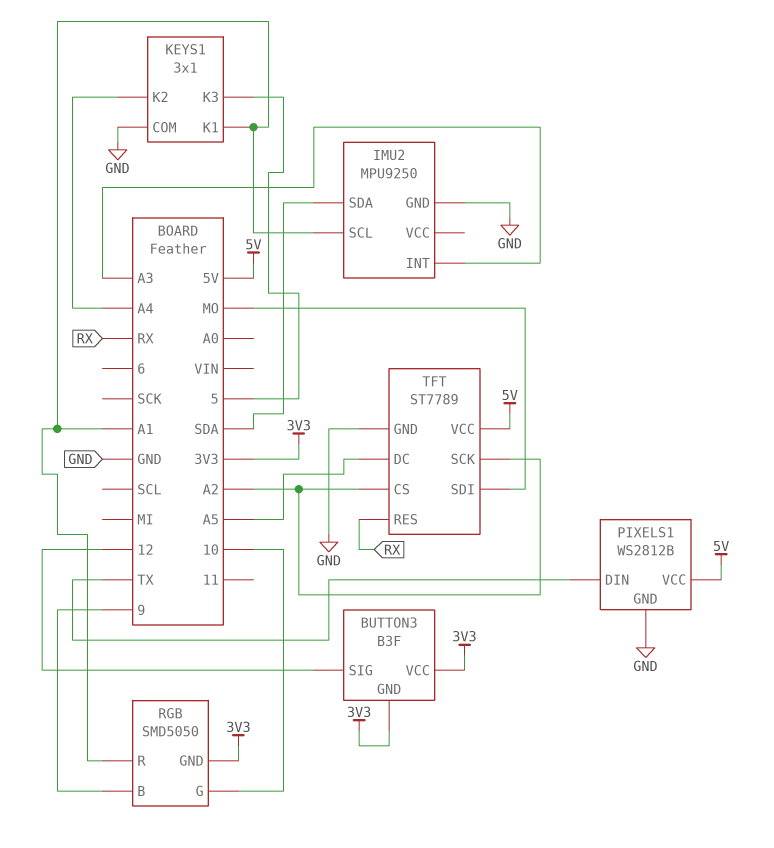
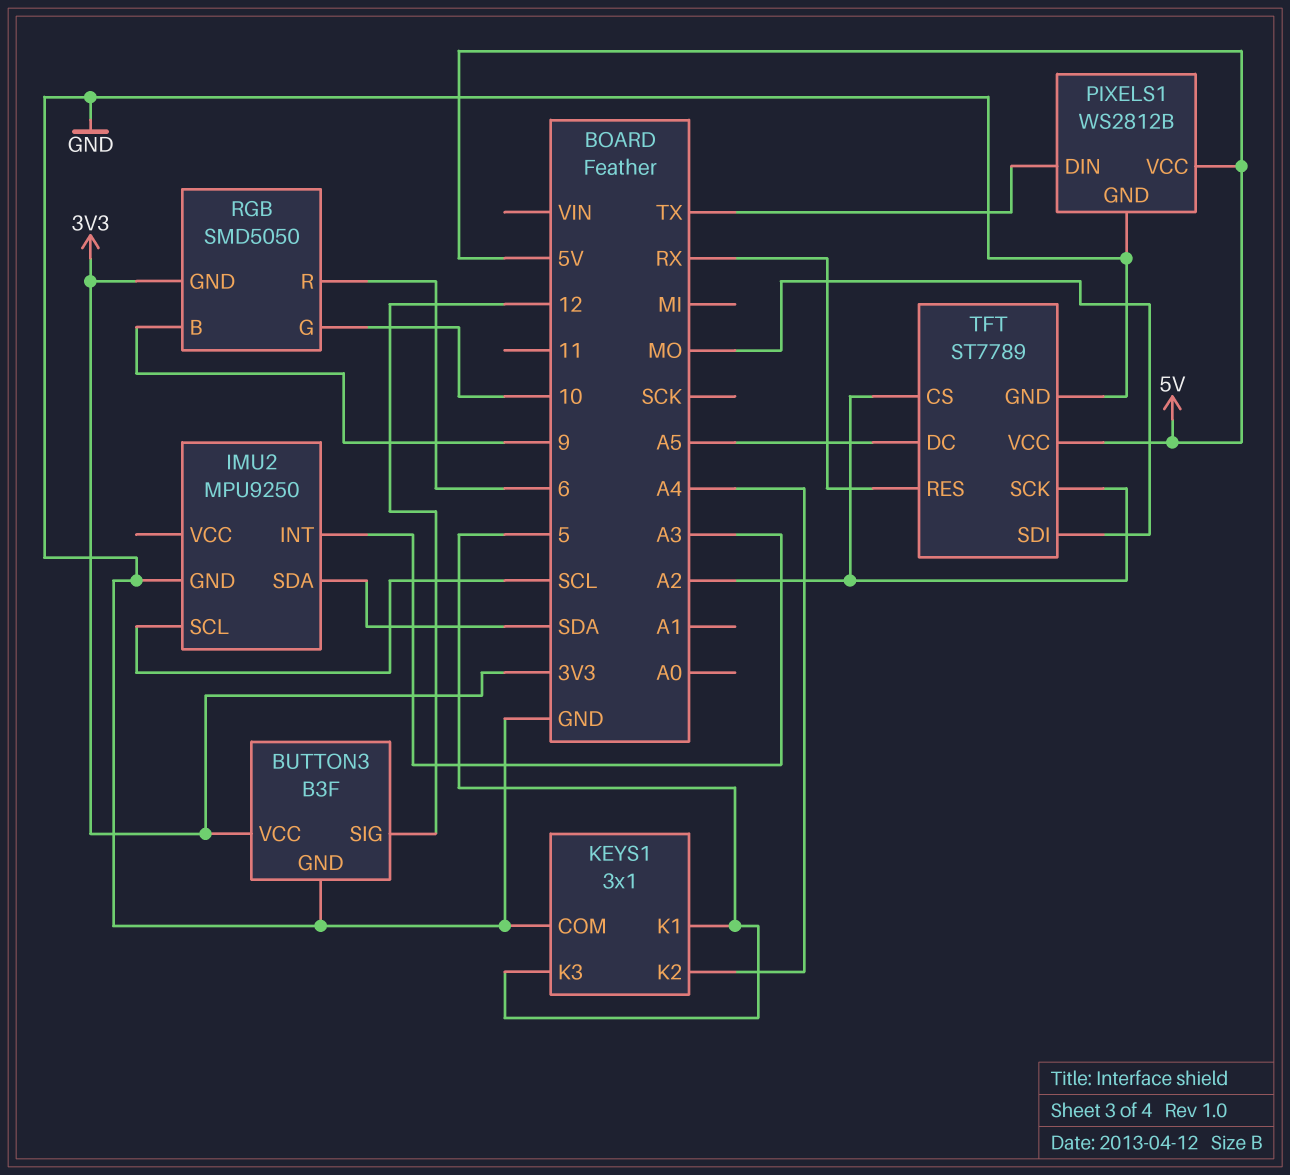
BUTTON3 pin GND: 3V3 -> GND
IMU2 pin SCL: A1 -> SCL
KEYS1 pin K1: A1 -> 5
RGB pin R: A1 -> 6

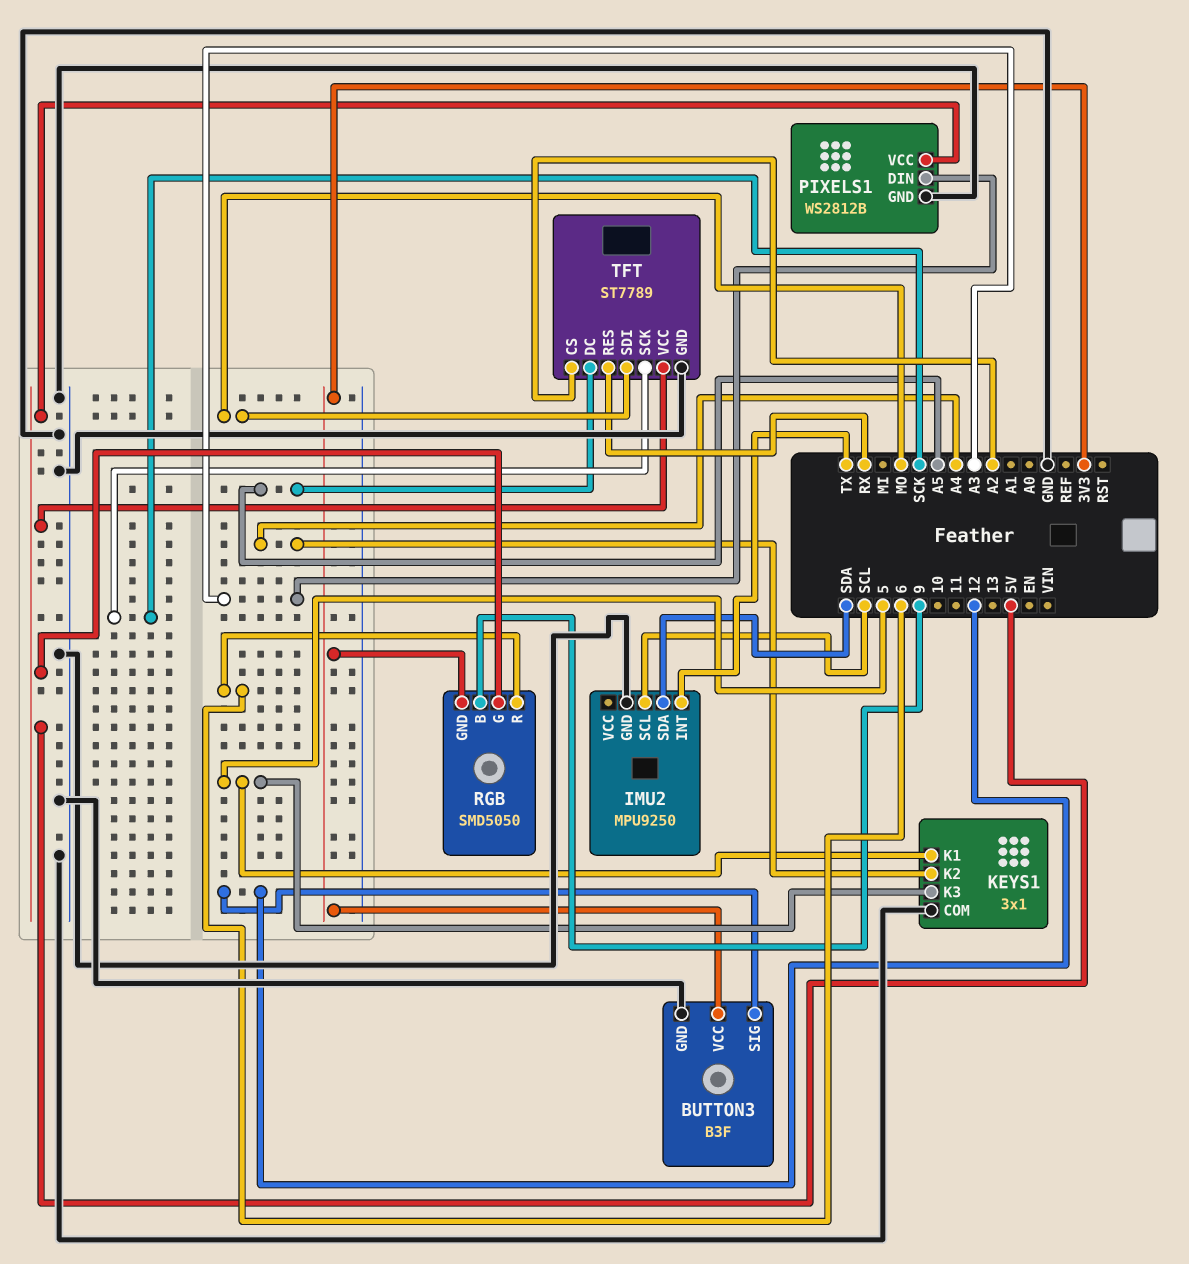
IMU2 pin INT: A3 -> TX
PIXELS1 pin DIN: TX -> A3
RGB pin G: 10 -> 5V
TFT pin SCK: A2 -> SCK

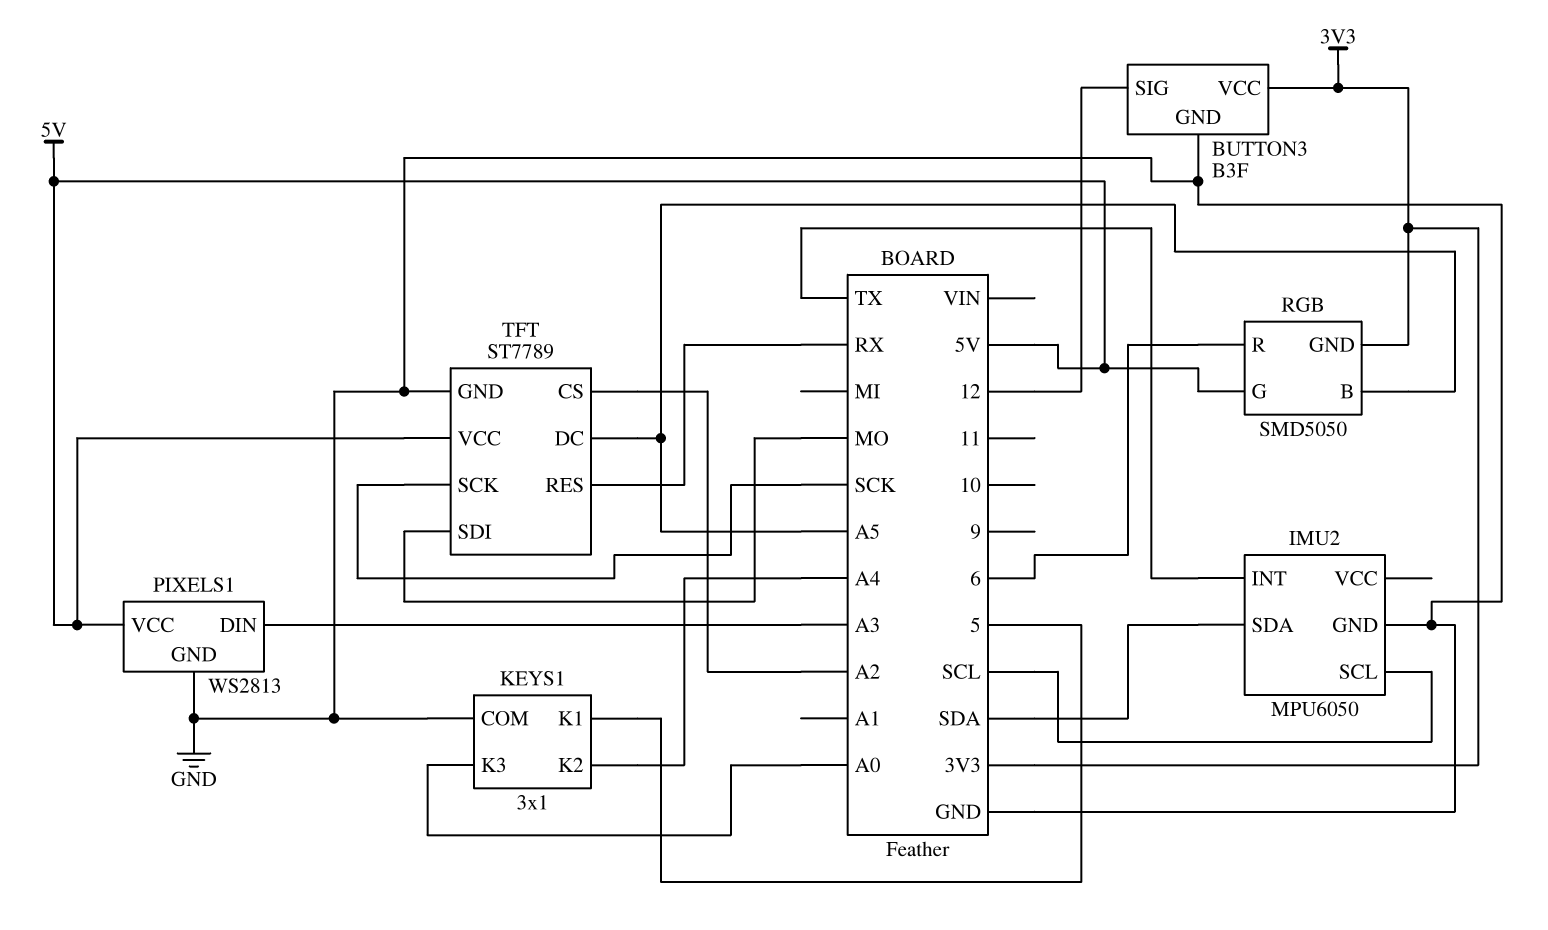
IMU2: MPU9250 -> MPU6050
KEYS1 pin K3: 5 -> A0
PIXELS1: WS2812B -> WS2813
RGB pin B: 9 -> A5

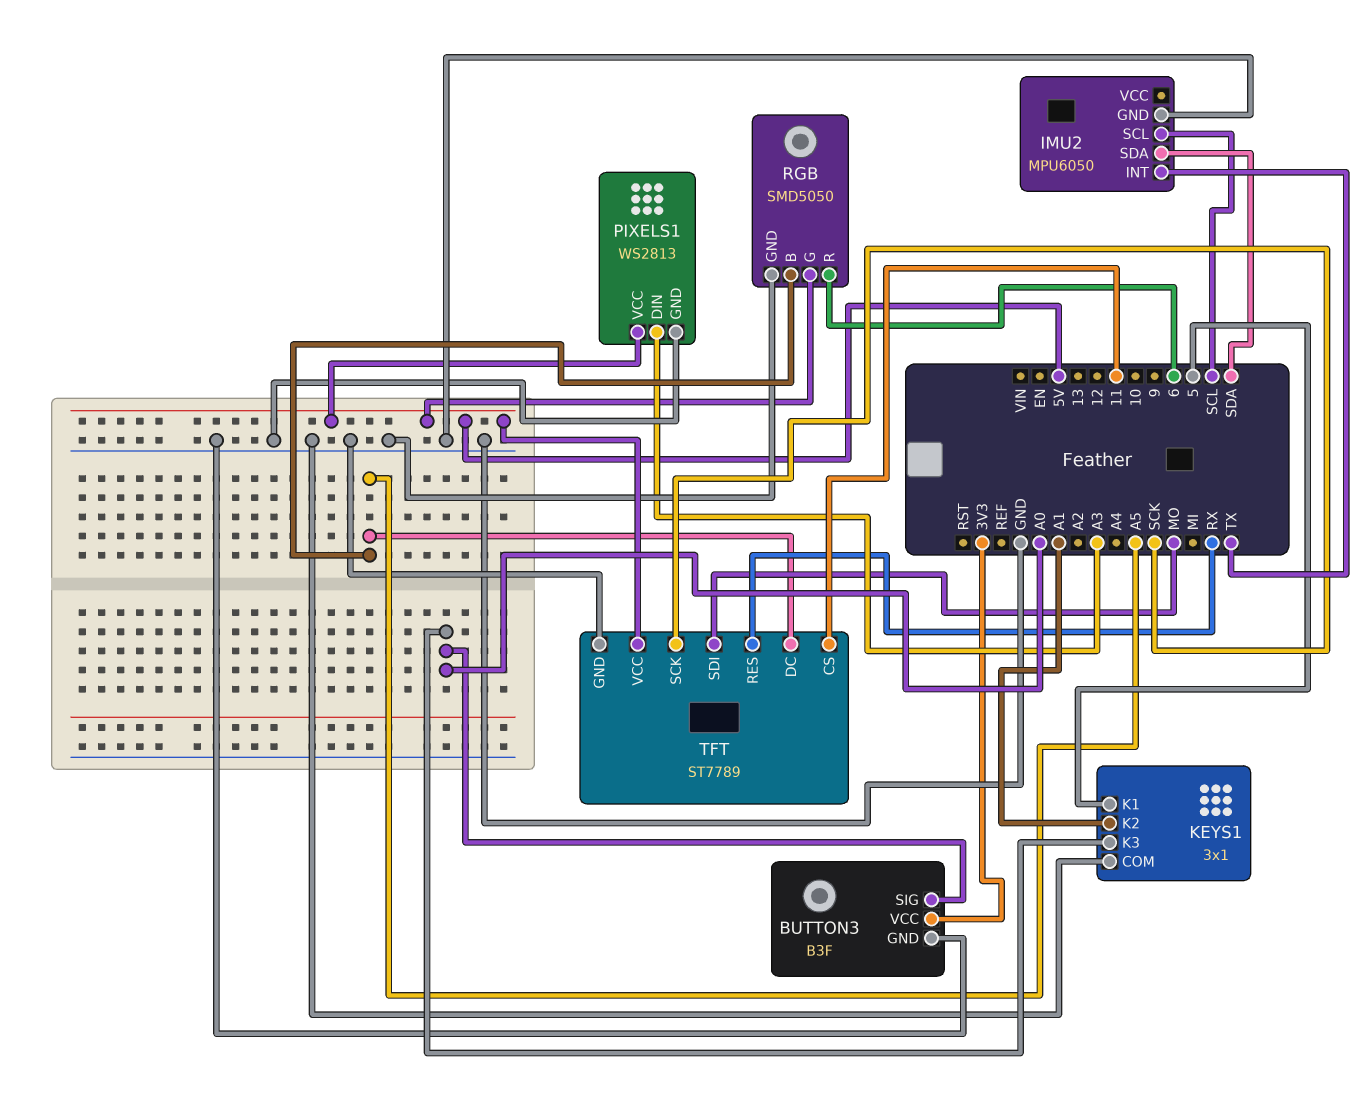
BUTTON3 pin SIG: 12 -> A0
KEYS1 pin K2: A4 -> A1
RGB pin GND: 3V3 -> GND
TFT pin CS: A2 -> 11

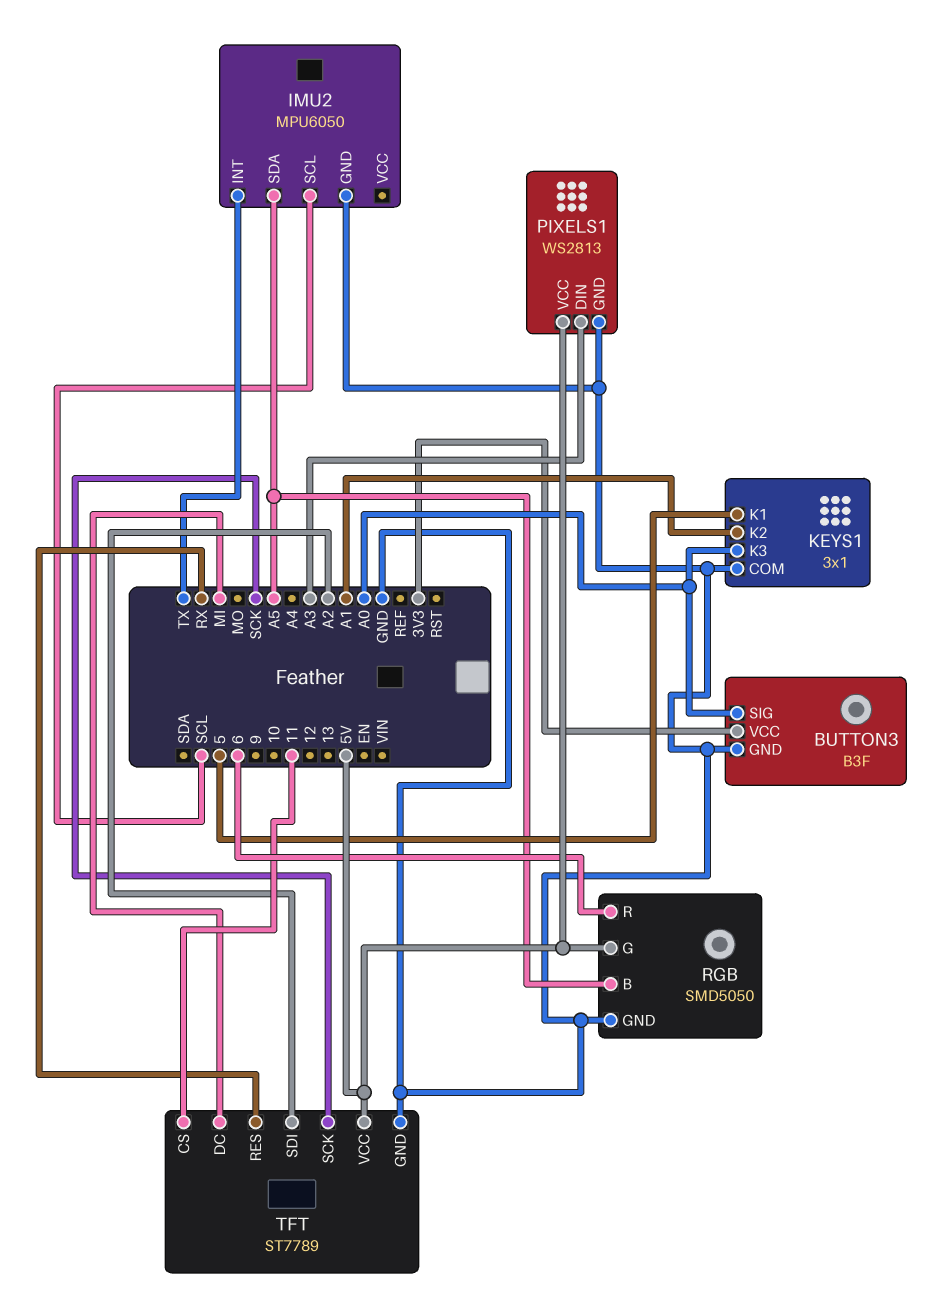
IMU2 pin SDA: SDA -> A5
TFT pin DC: A5 -> MI
TFT pin SDI: MO -> A2

